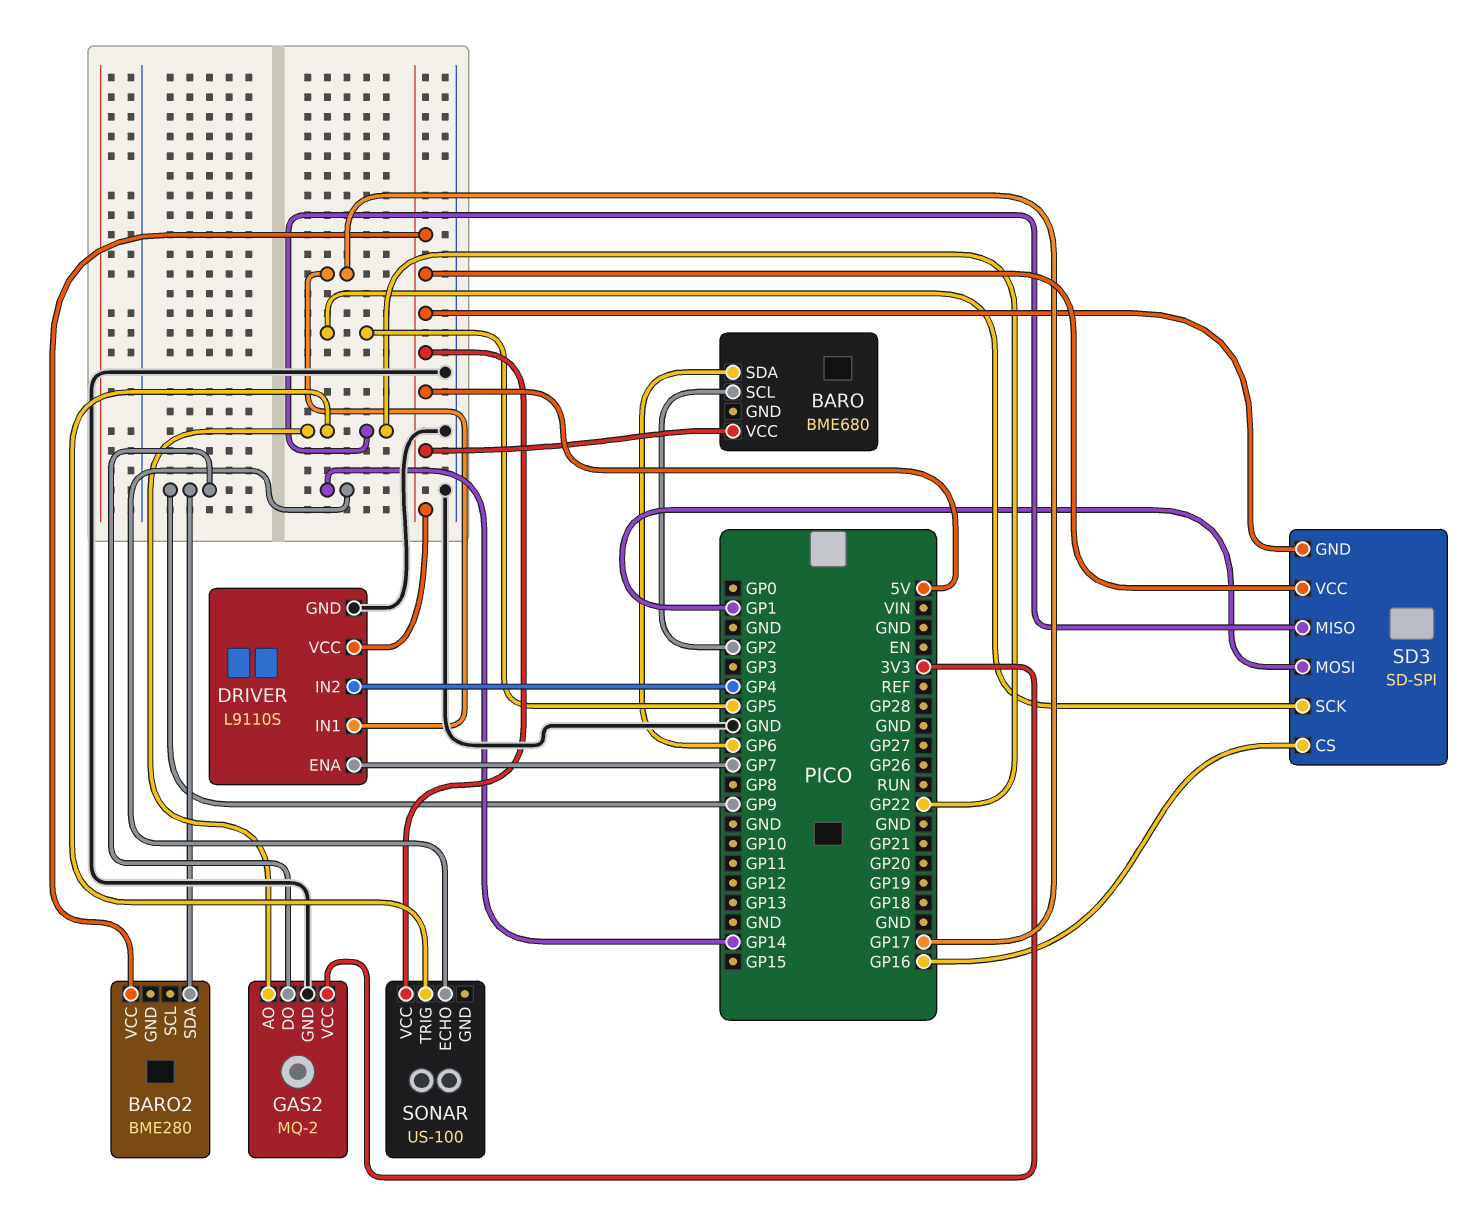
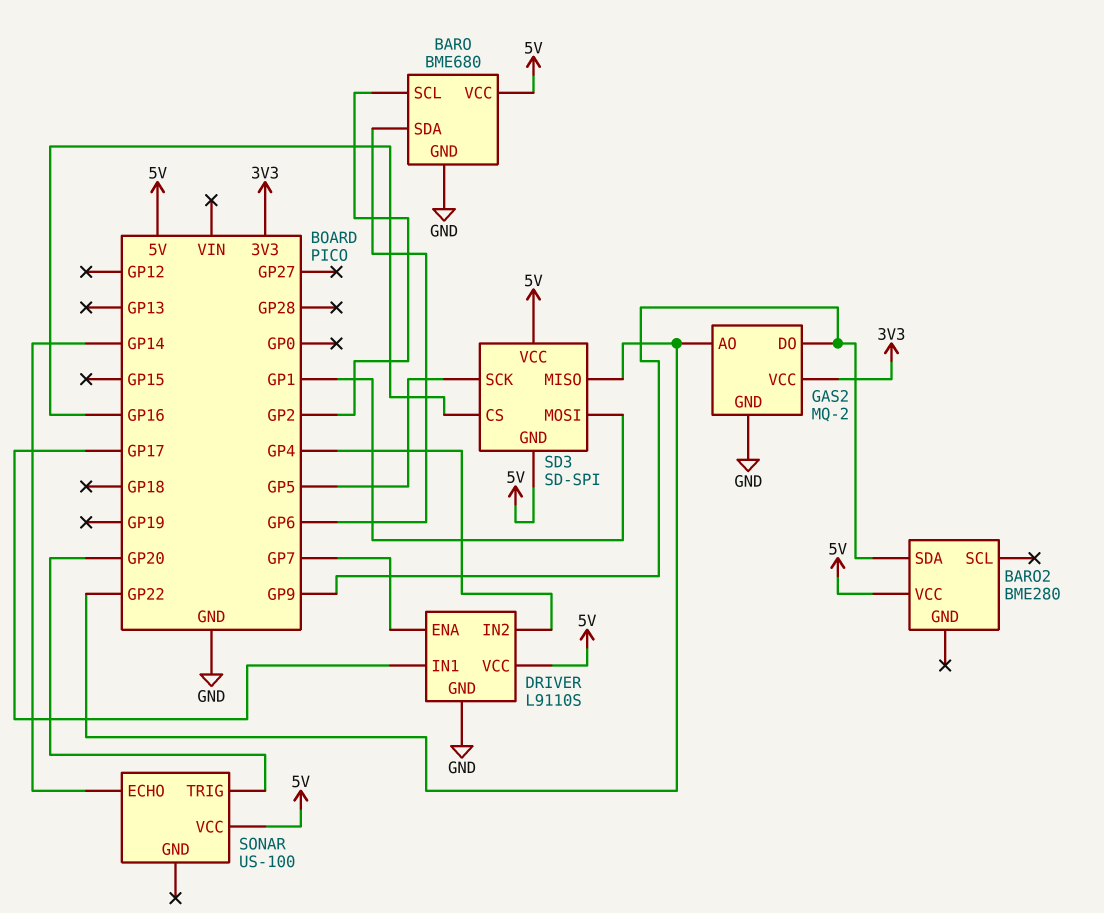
BARO pin GND: none -> GND
SONAR pin TRIG: GP22 -> GP20

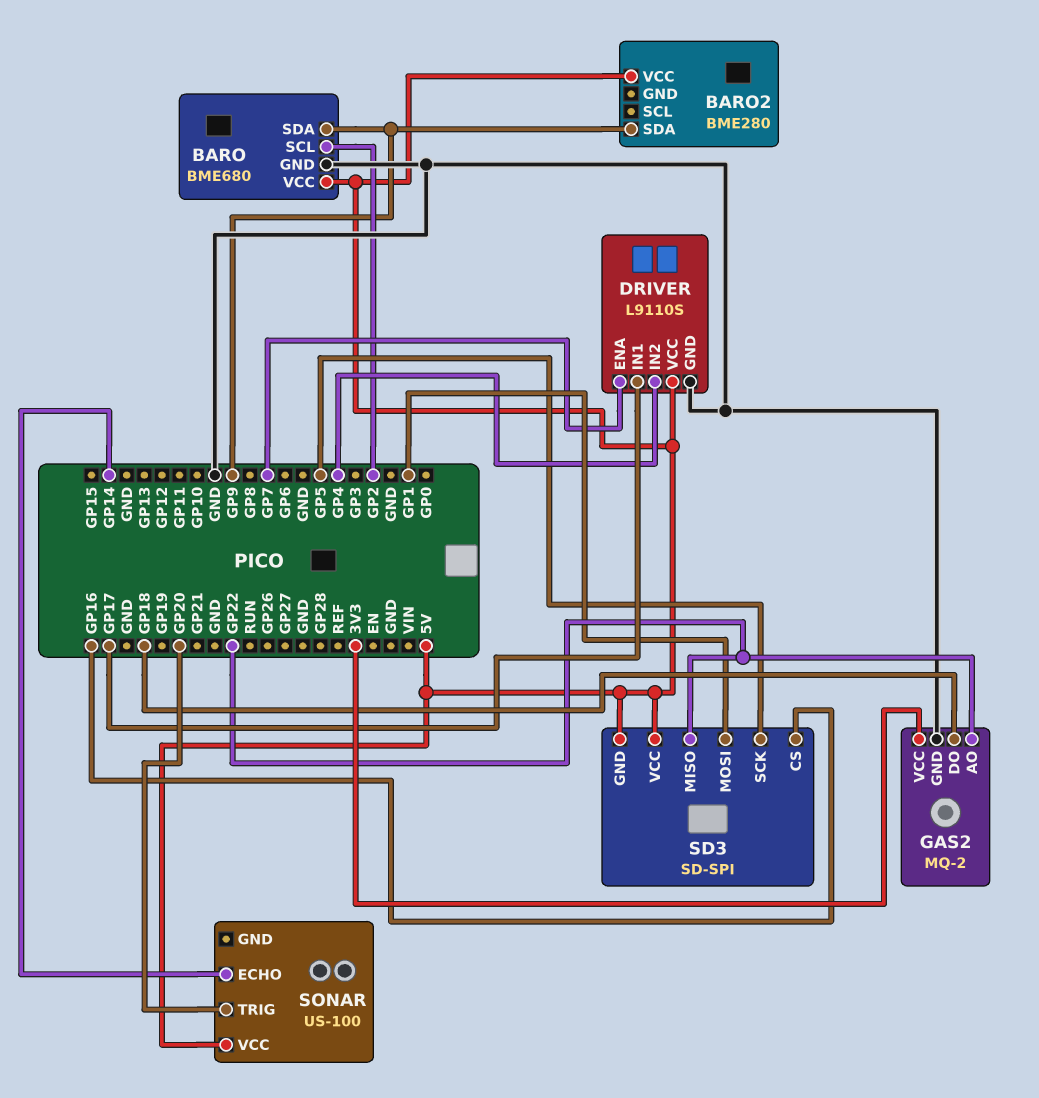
BARO pin SDA: GP6 -> GP9
GAS2 pin DO: GP9 -> GP18

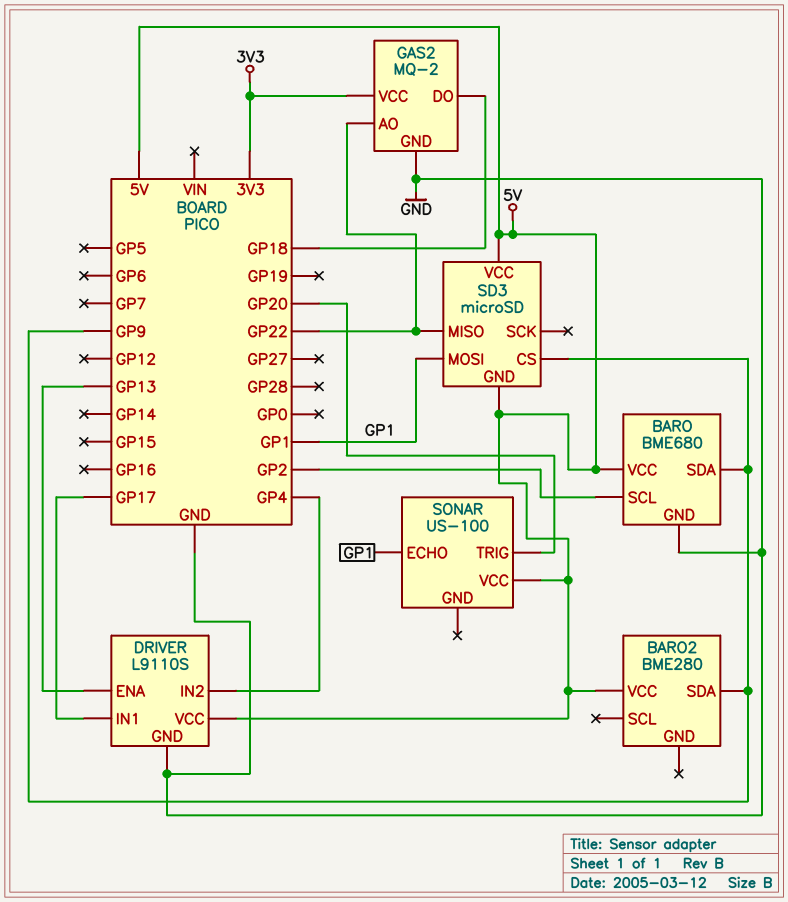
DRIVER pin ENA: GP7 -> GP13
SD3: SD-SPI -> microSD
SD3 pin CS: GP16 -> GP9
SD3 pin SCK: GP5 -> none
SONAR pin ECHO: GP14 -> GP1

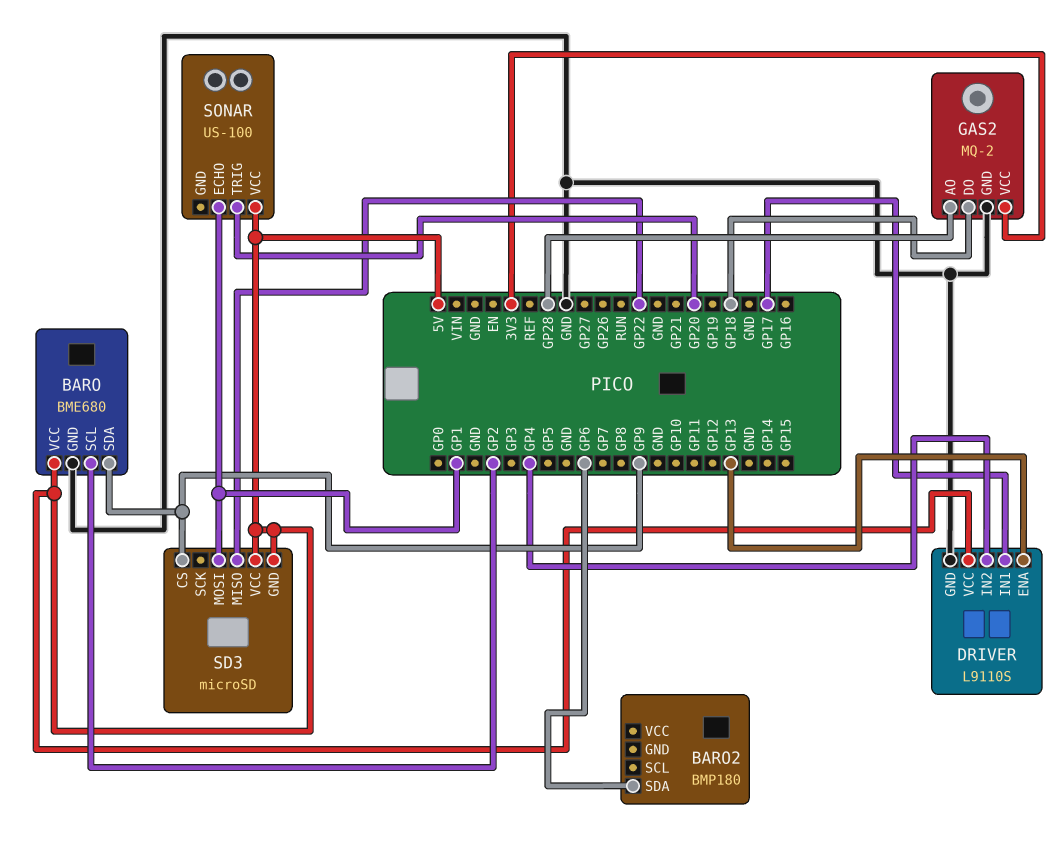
BARO2: BME280 -> BMP180
BARO2 pin SDA: GP9 -> GP6
BARO2 pin VCC: 5V -> none
GAS2 pin AO: GP22 -> GP28

